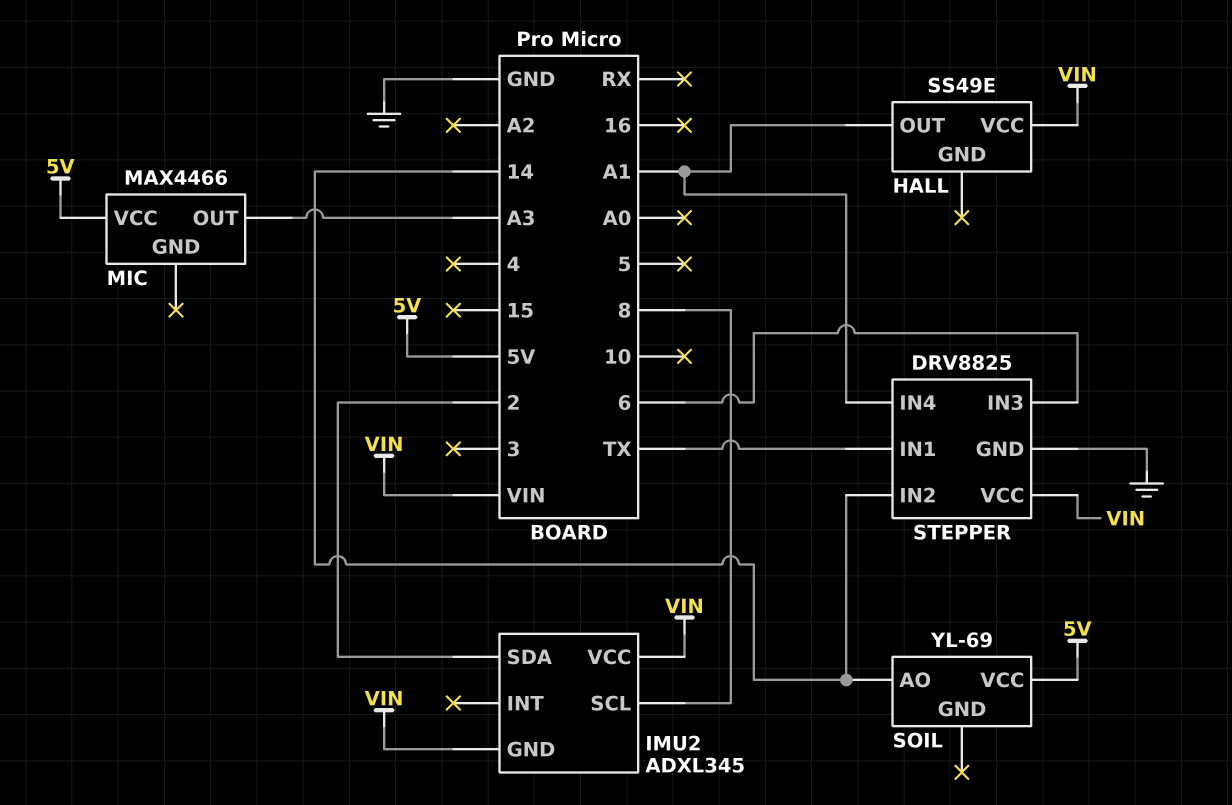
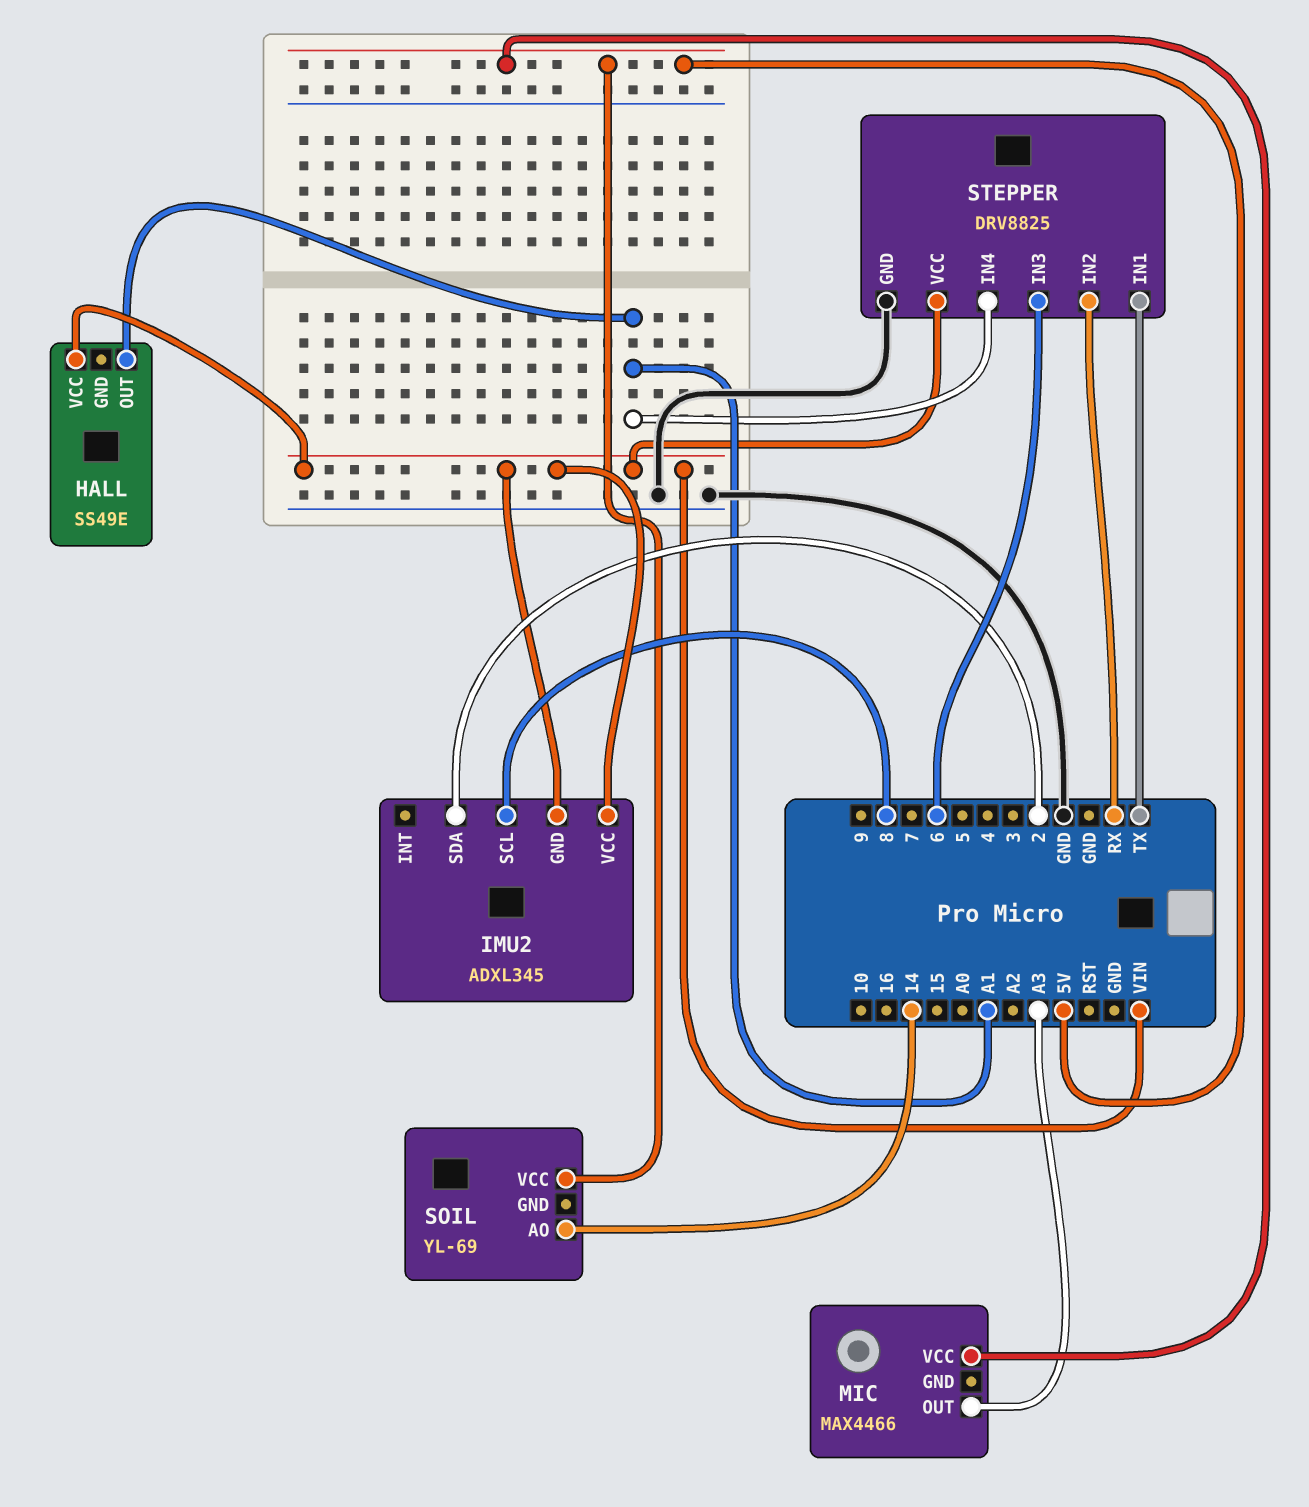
STEPPER pin IN2: 14 -> RX

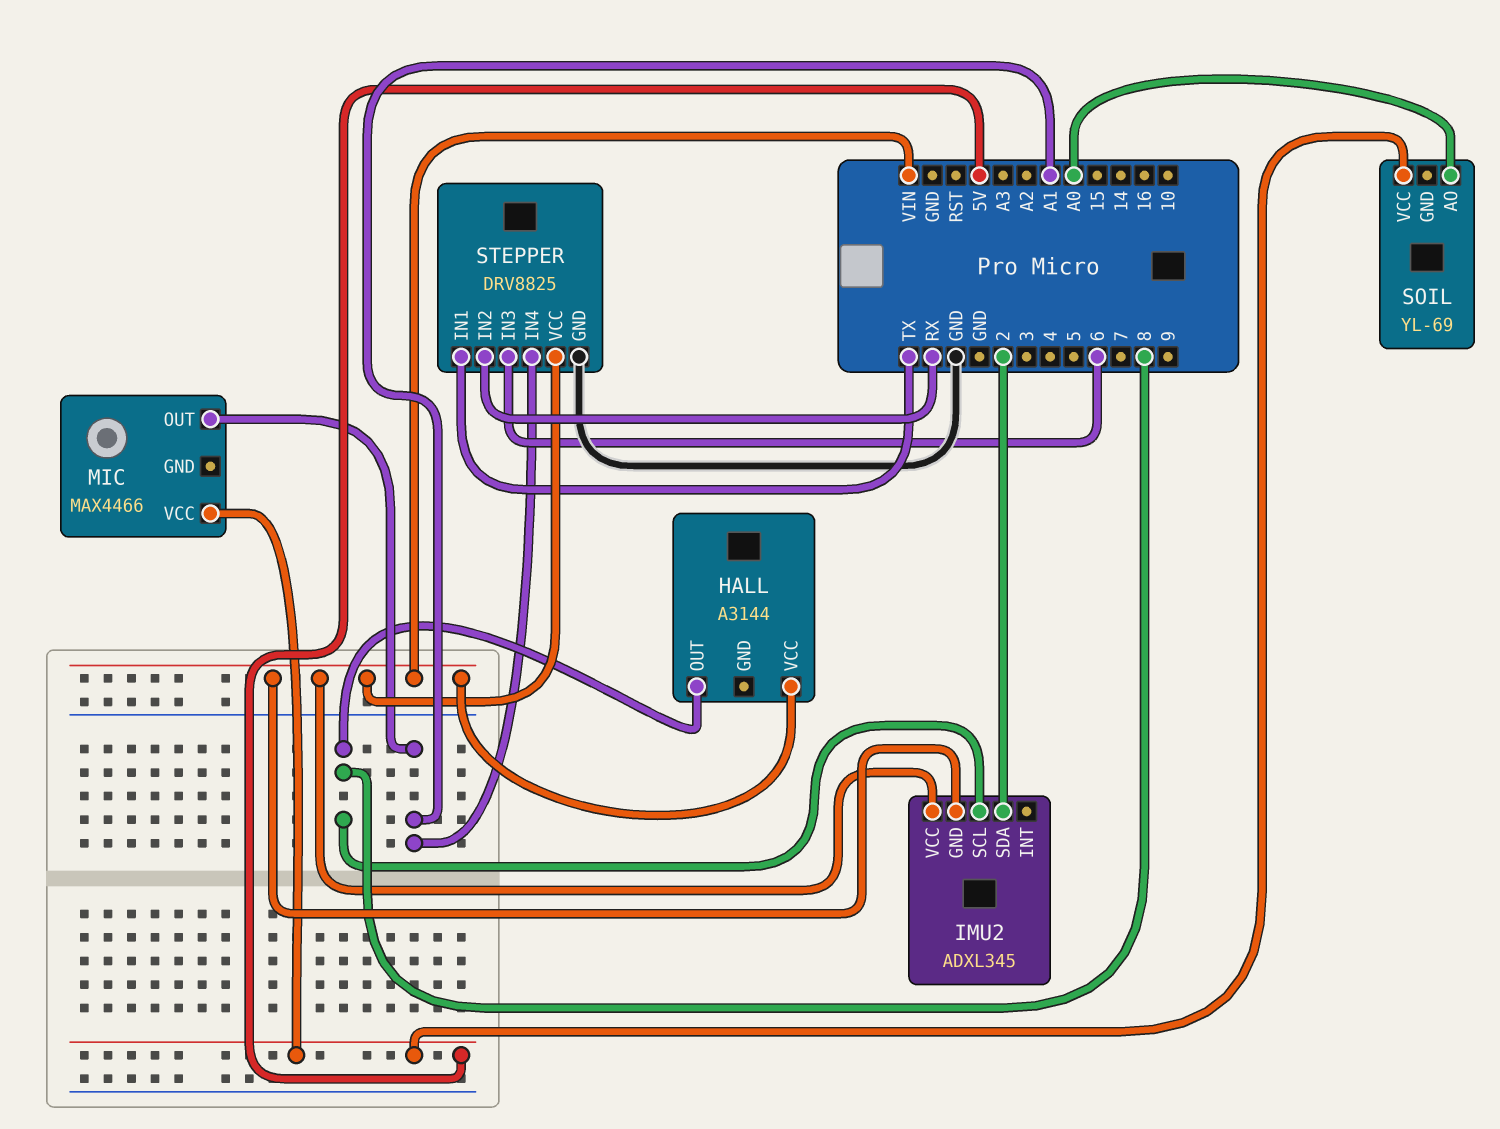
HALL: SS49E -> A3144
HALL pin OUT: A1 -> 8
MIC pin OUT: A3 -> A1
SOIL pin AO: 14 -> A0

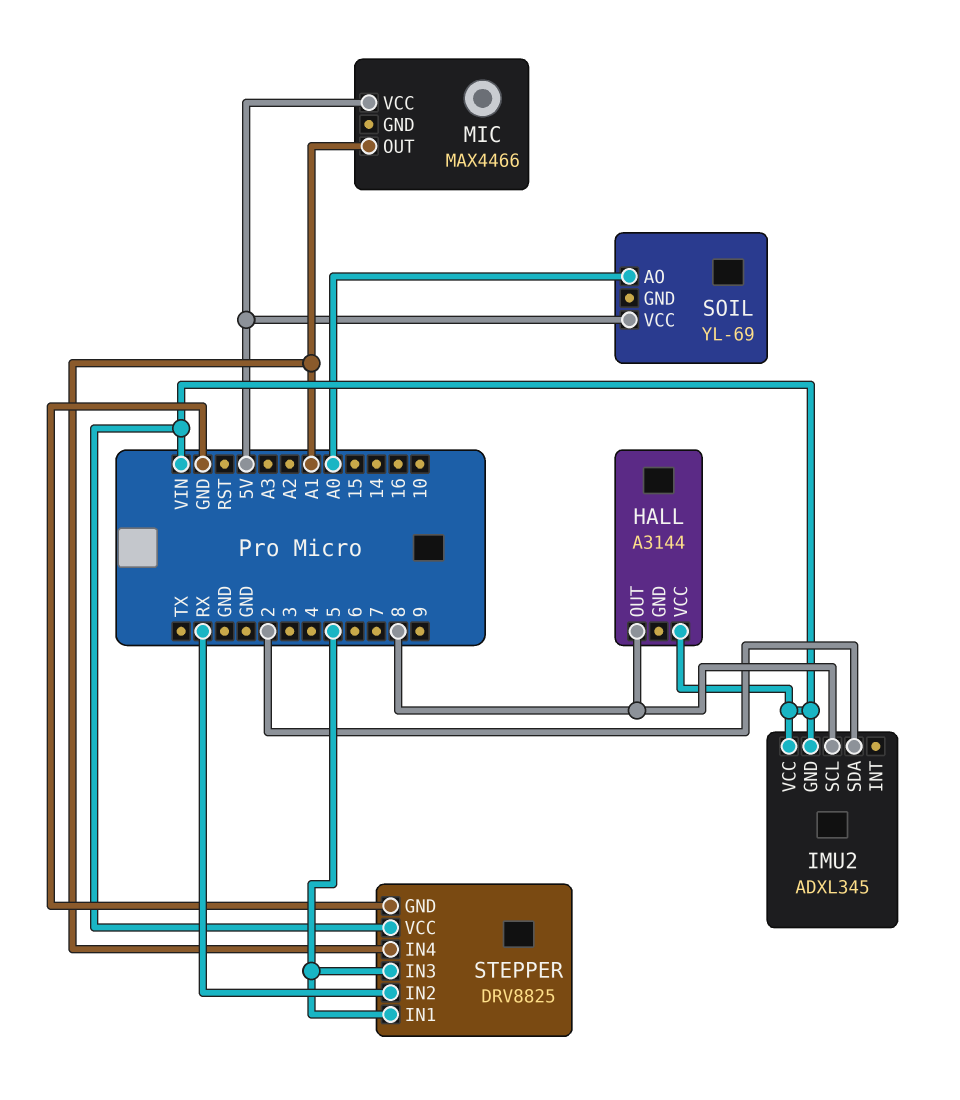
STEPPER pin IN1: TX -> 5
STEPPER pin IN3: 6 -> 5

